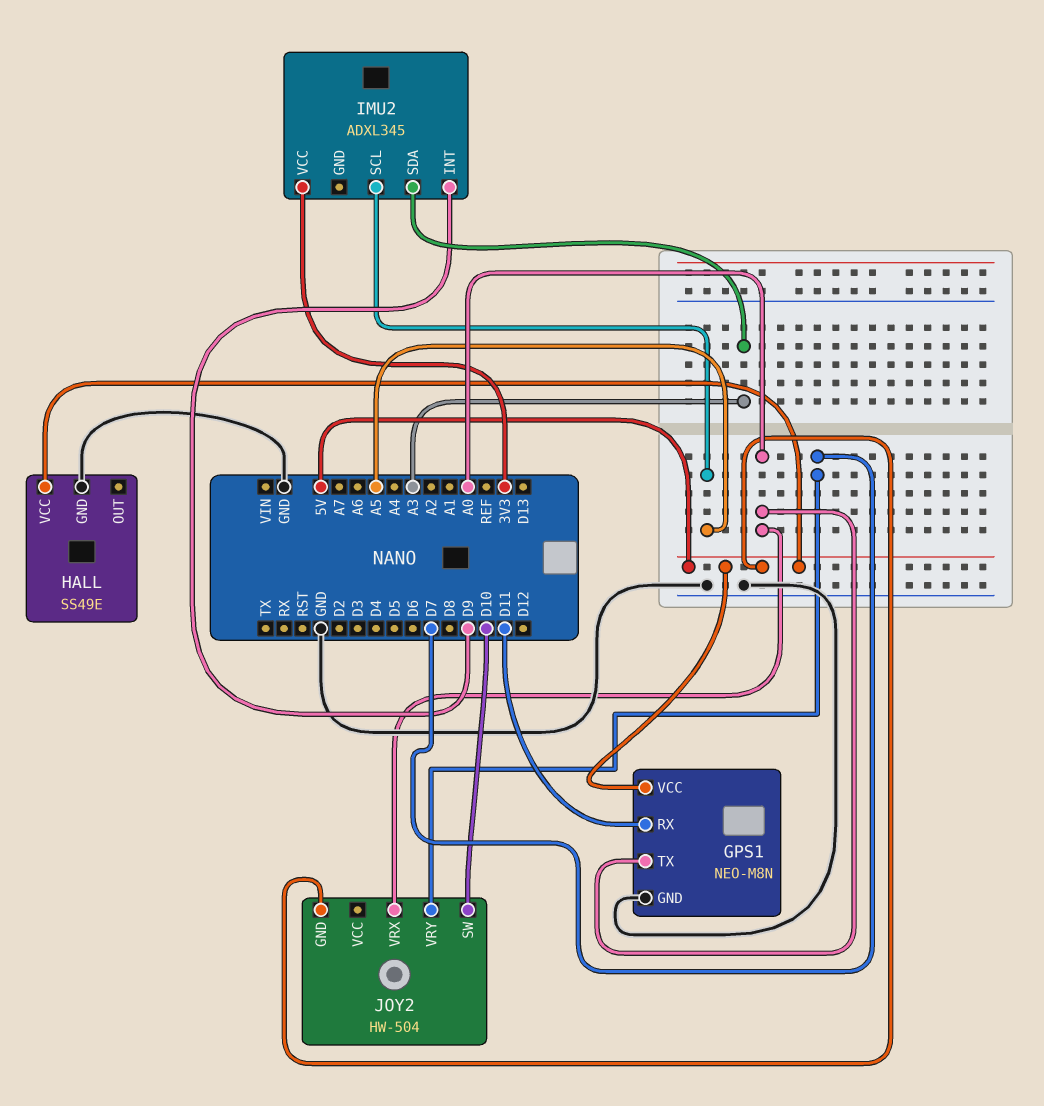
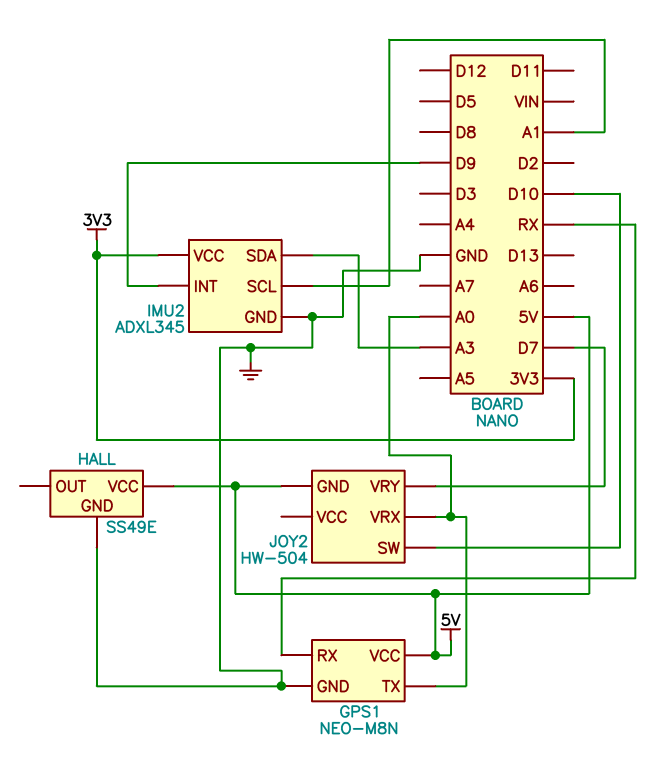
GPS1 pin RX: D11 -> RX
IMU2 pin GND: none -> GND
IMU2 pin SCL: A5 -> A1

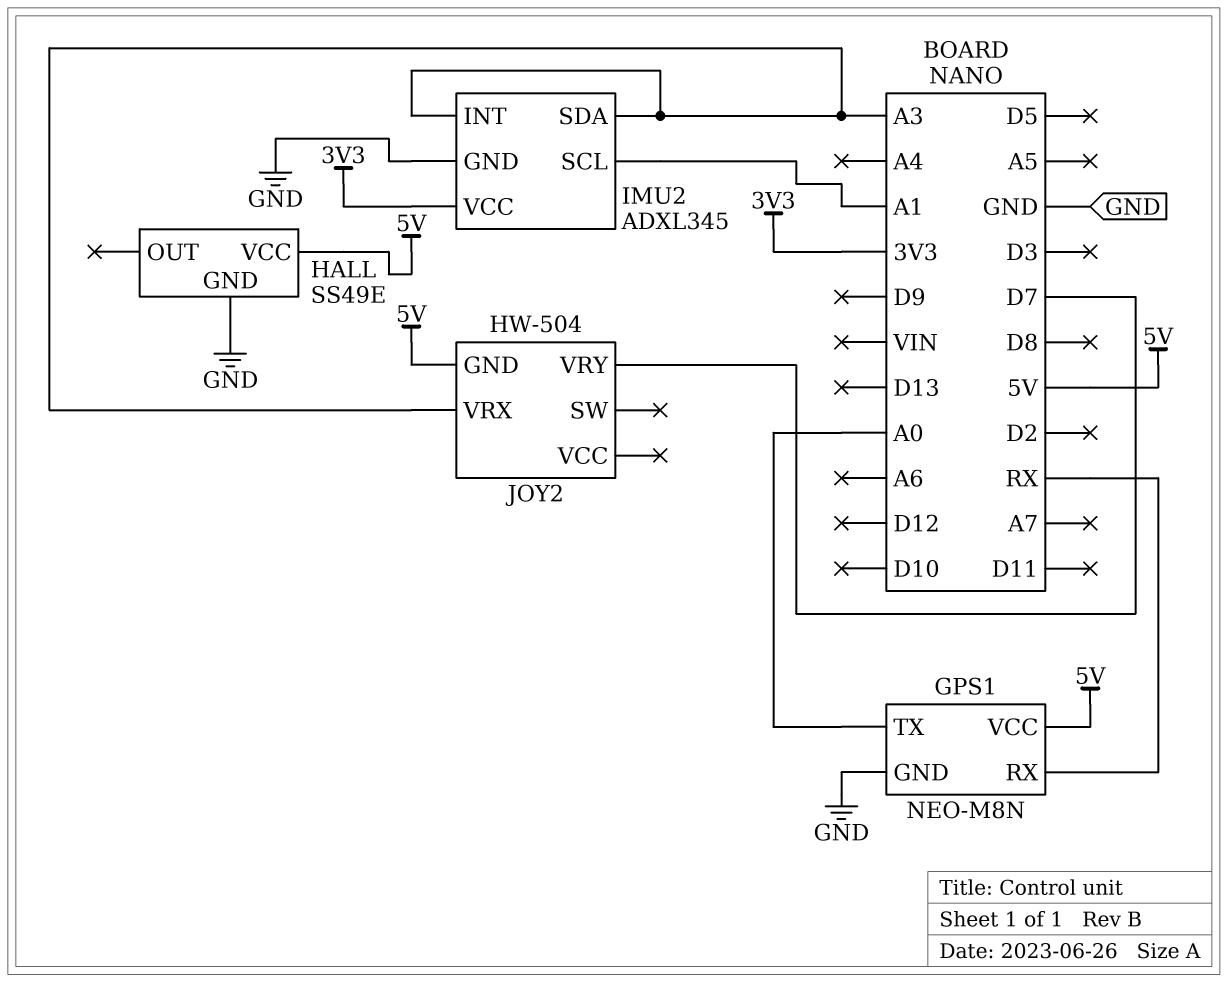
IMU2 pin INT: D9 -> A3
JOY2 pin SW: D10 -> none
JOY2 pin VRX: A0 -> A3

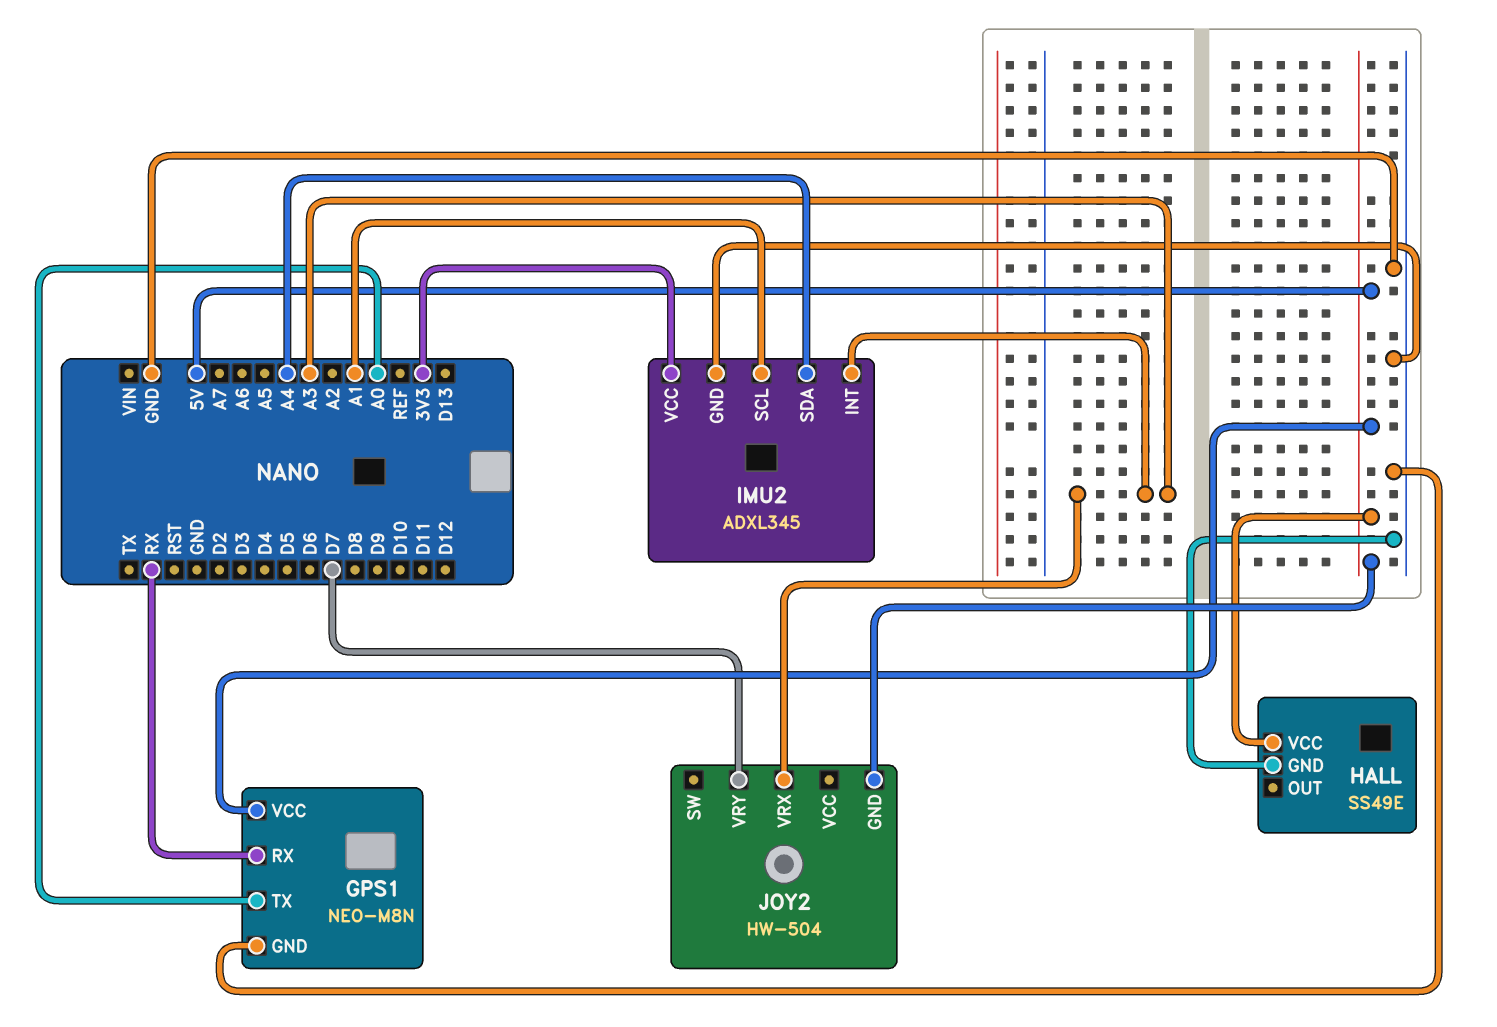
IMU2 pin SDA: A3 -> A4

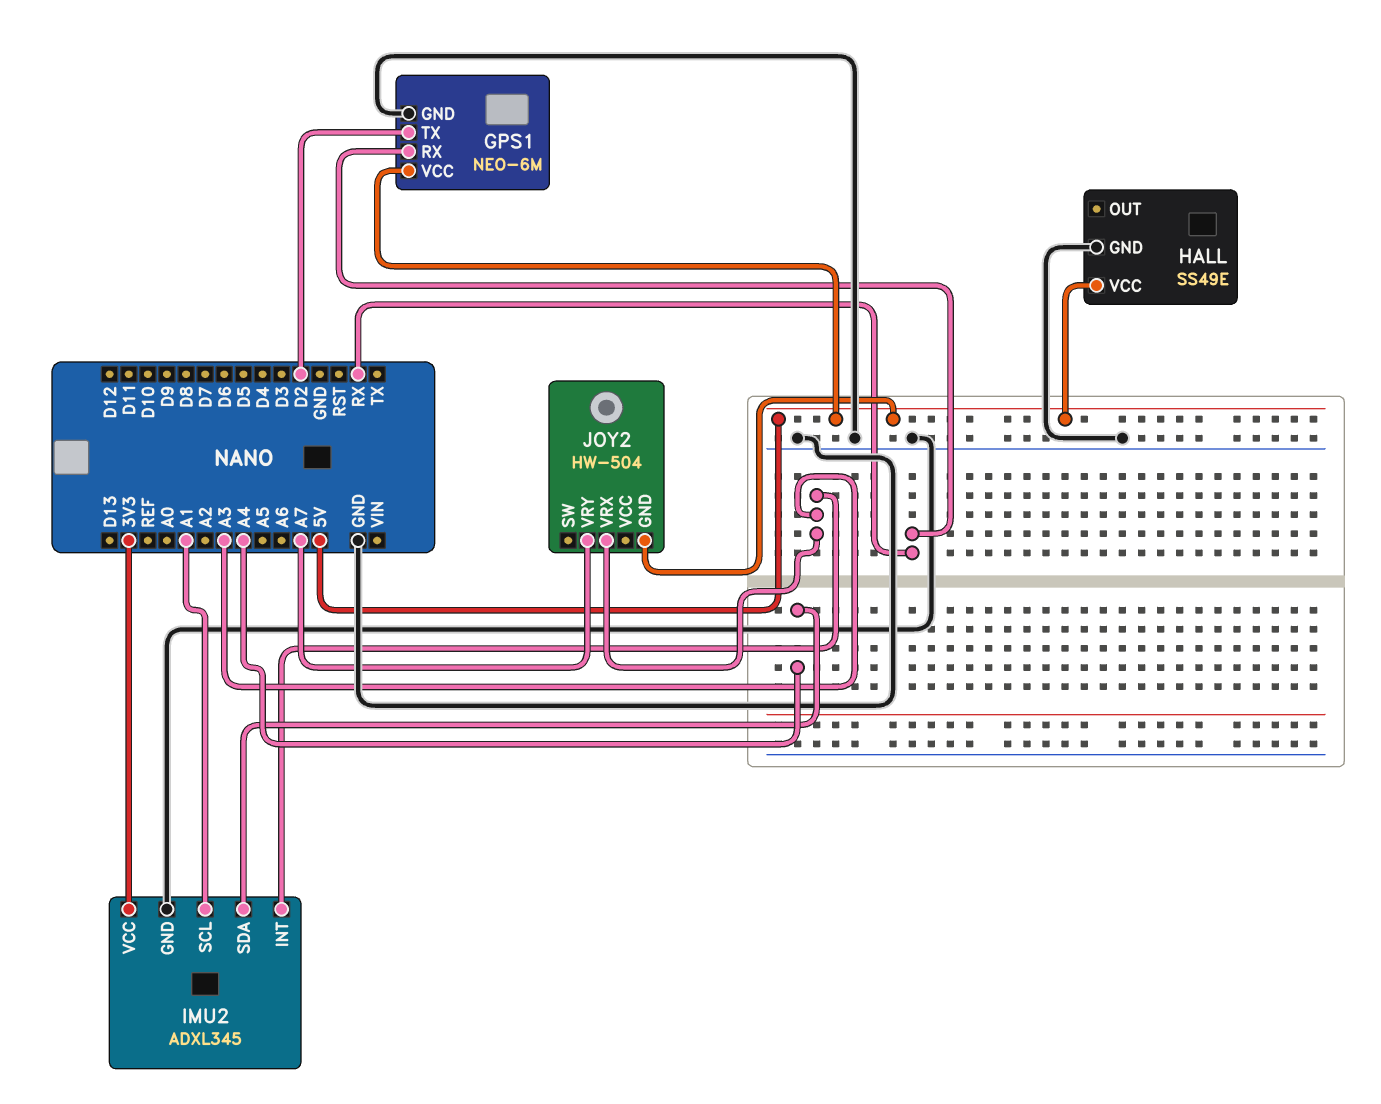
GPS1: NEO-M8N -> NEO-6M
GPS1 pin TX: A0 -> D2
JOY2 pin VRY: D7 -> A7

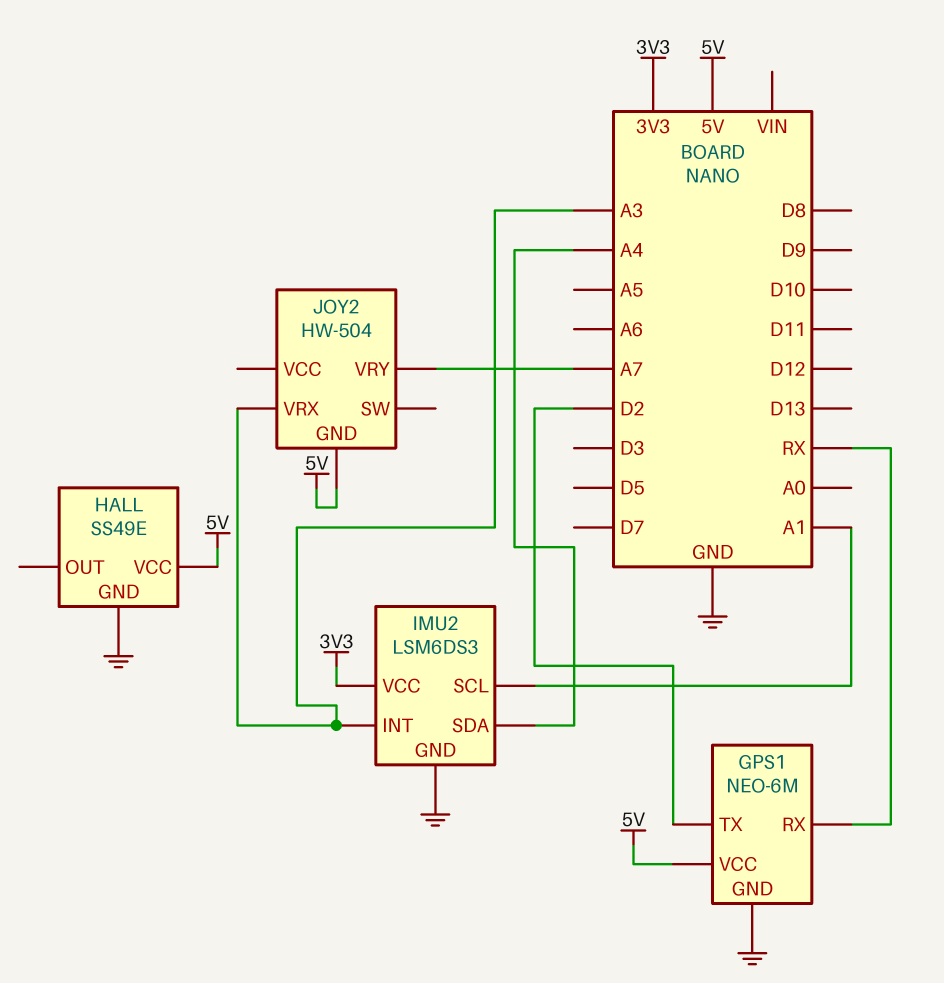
IMU2: ADXL345 -> LSM6DS3

